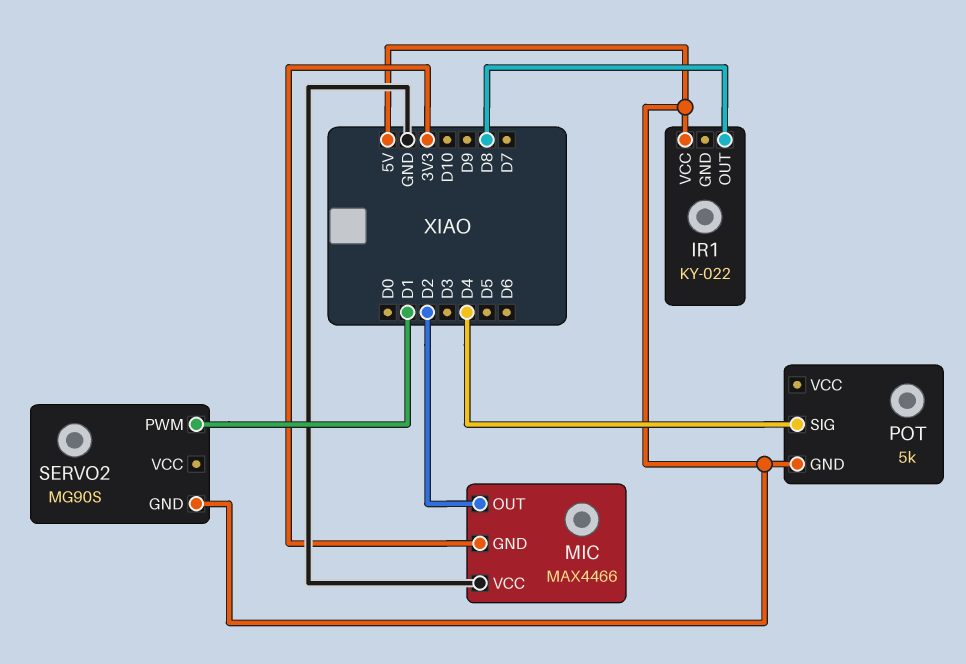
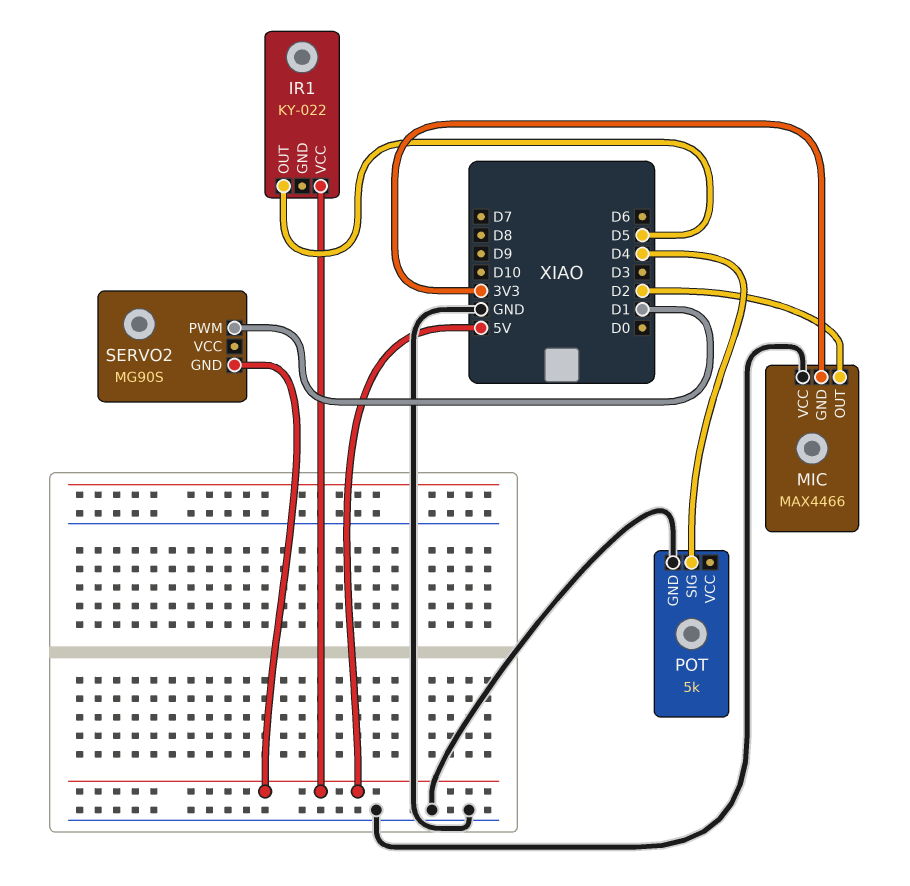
IR1 pin OUT: D8 -> D5
POT pin GND: 5V -> GND

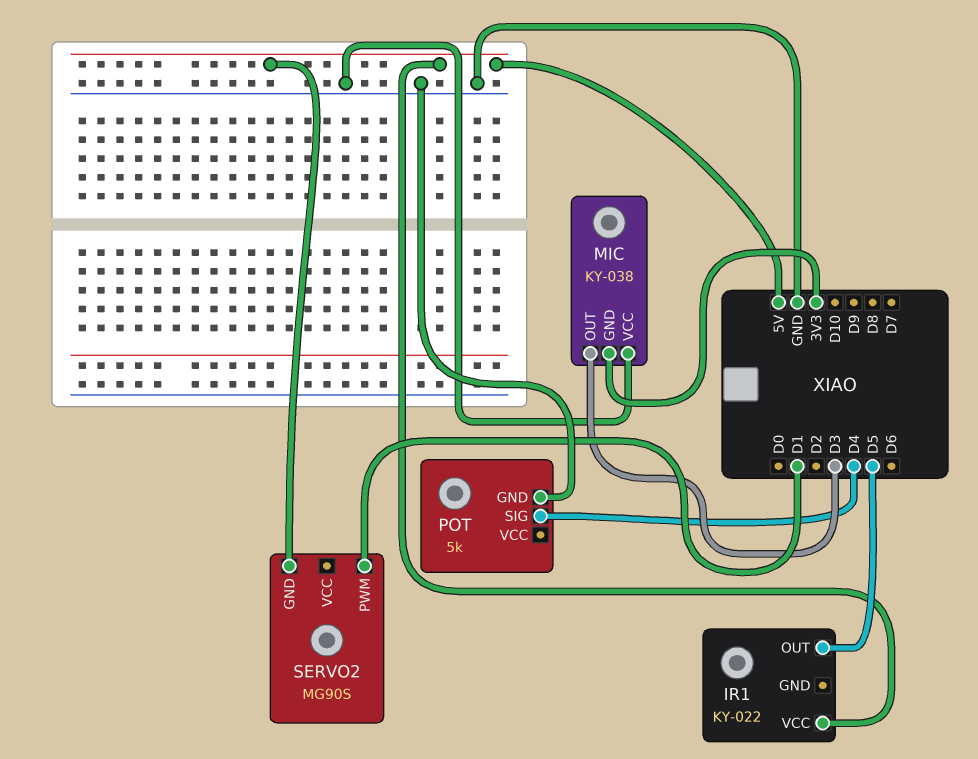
MIC: MAX4466 -> KY-038
MIC pin OUT: D2 -> D3

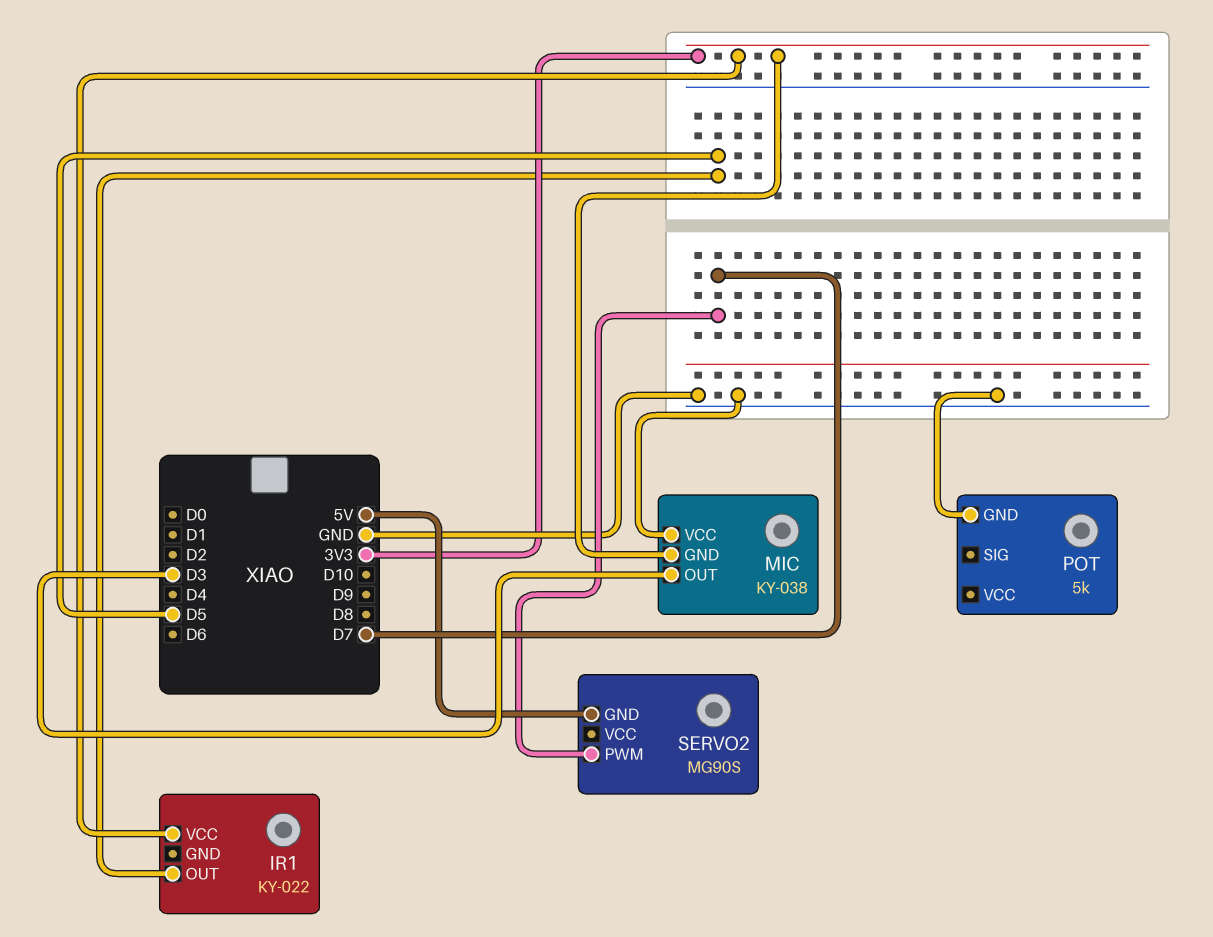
IR1 pin VCC: 5V -> 3V3
POT pin SIG: D4 -> none
SERVO2 pin PWM: D1 -> D7

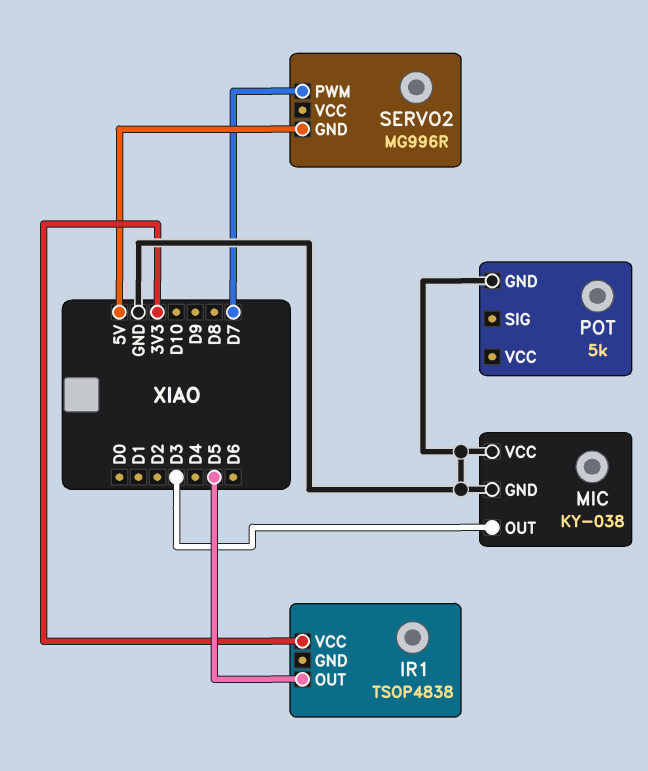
IR1: KY-022 -> TSOP4838
MIC pin GND: 3V3 -> GND
SERVO2: MG90S -> MG996R

